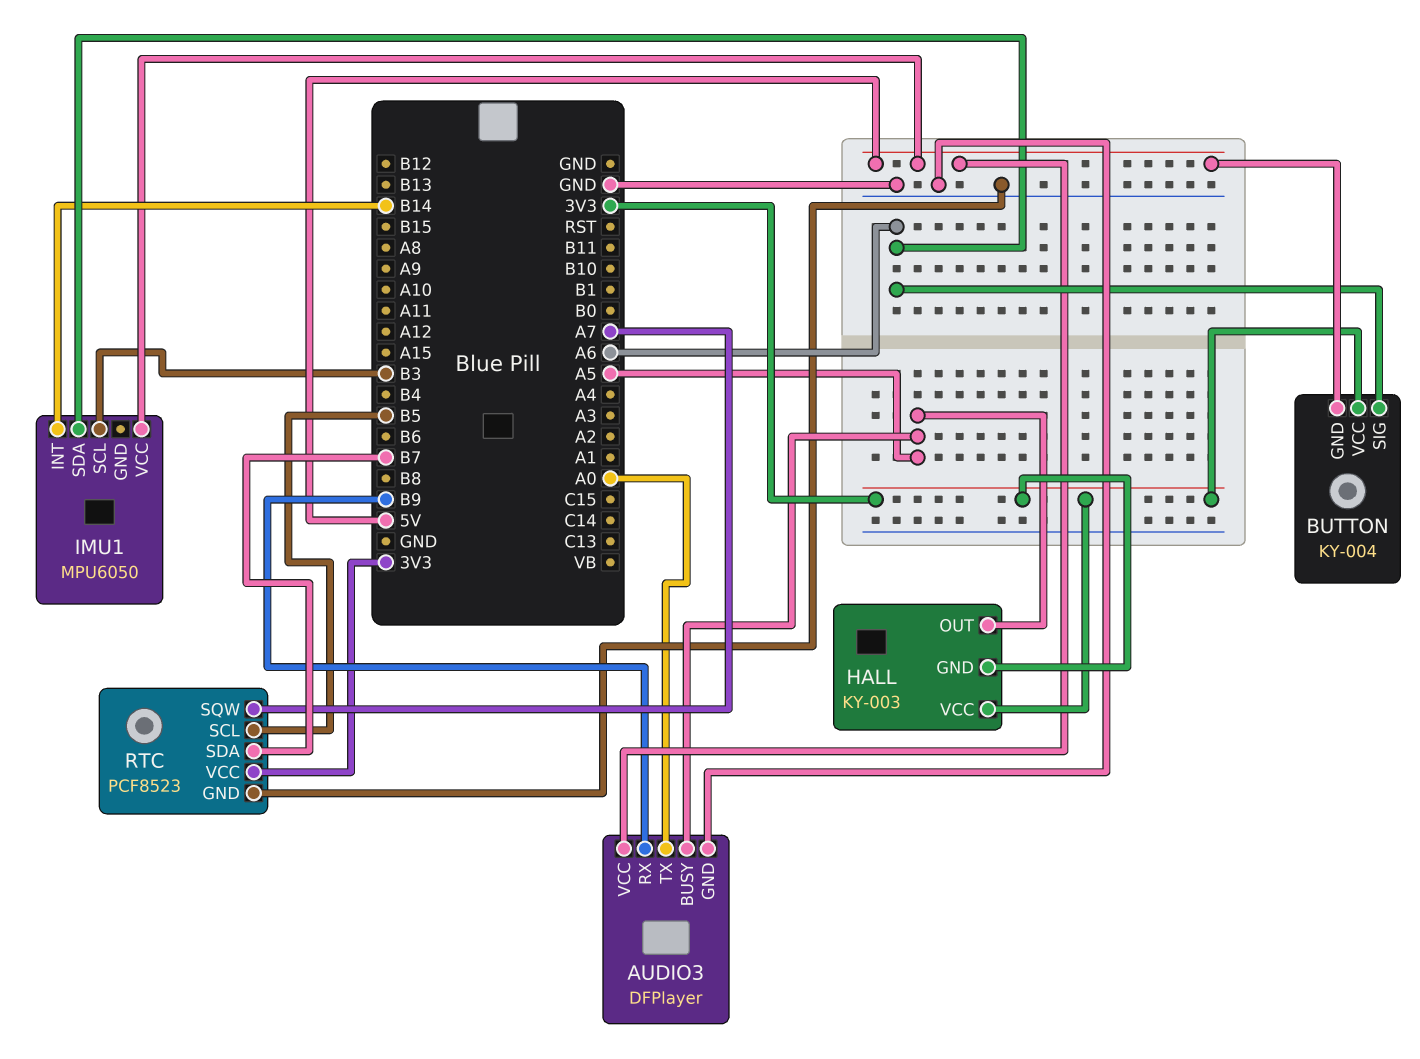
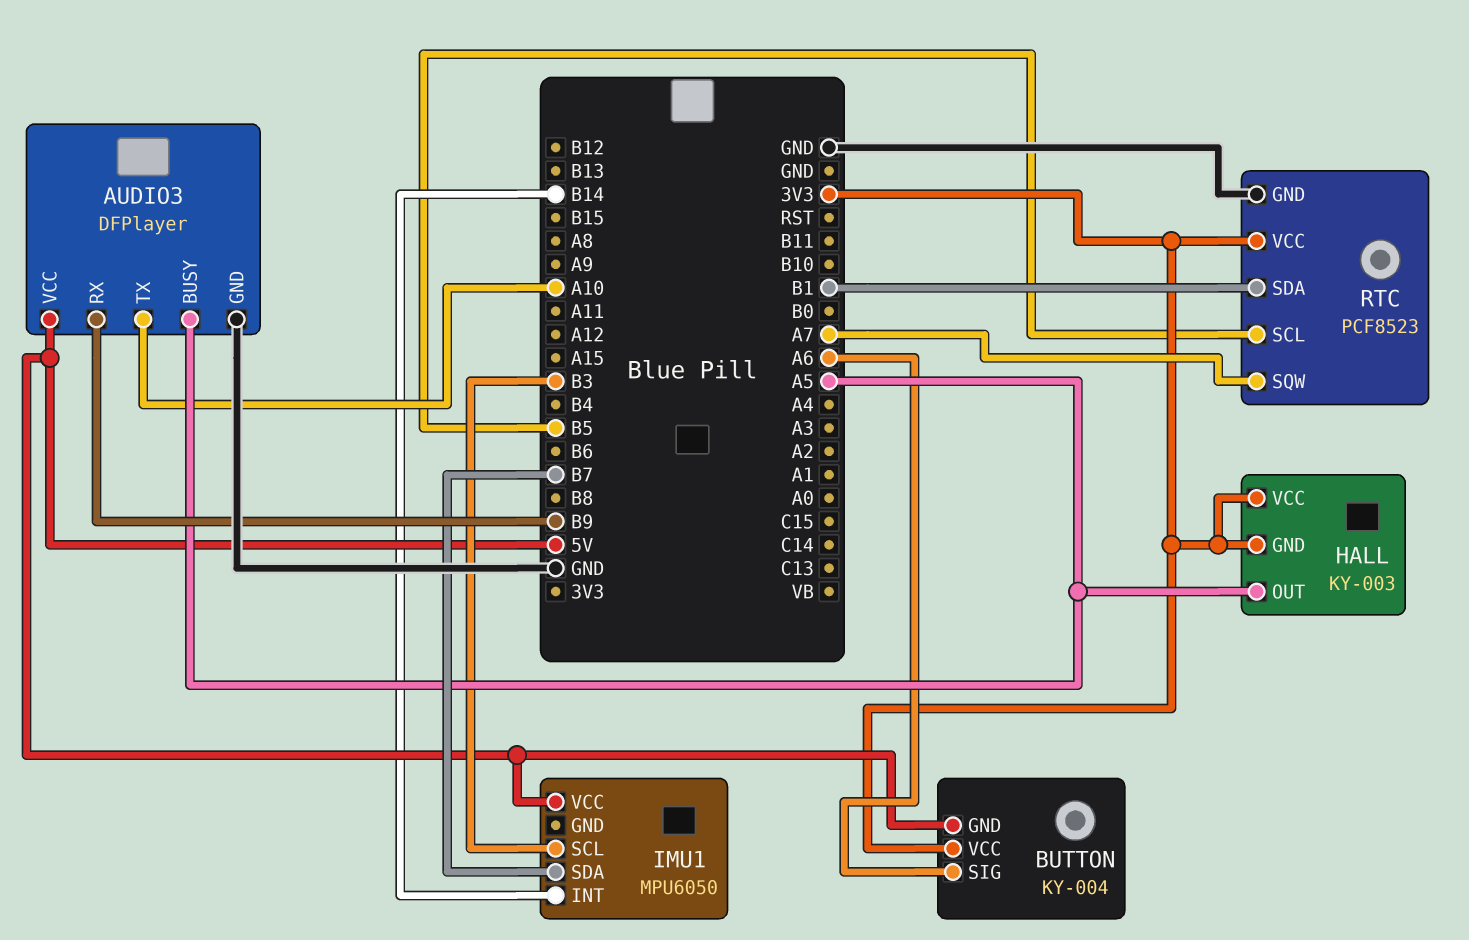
AUDIO3 pin TX: A0 -> A10
IMU1 pin SDA: A6 -> B7
RTC pin SDA: B7 -> B1

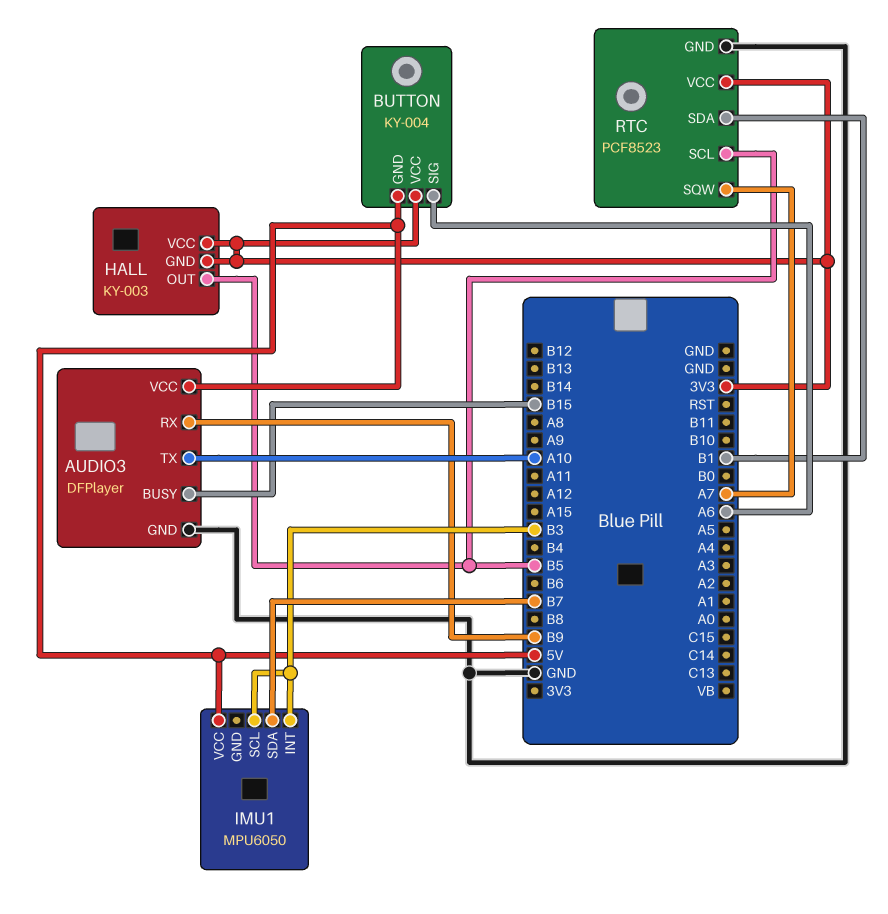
AUDIO3 pin BUSY: A5 -> B15
HALL pin OUT: A5 -> B5
IMU1 pin INT: B14 -> B3

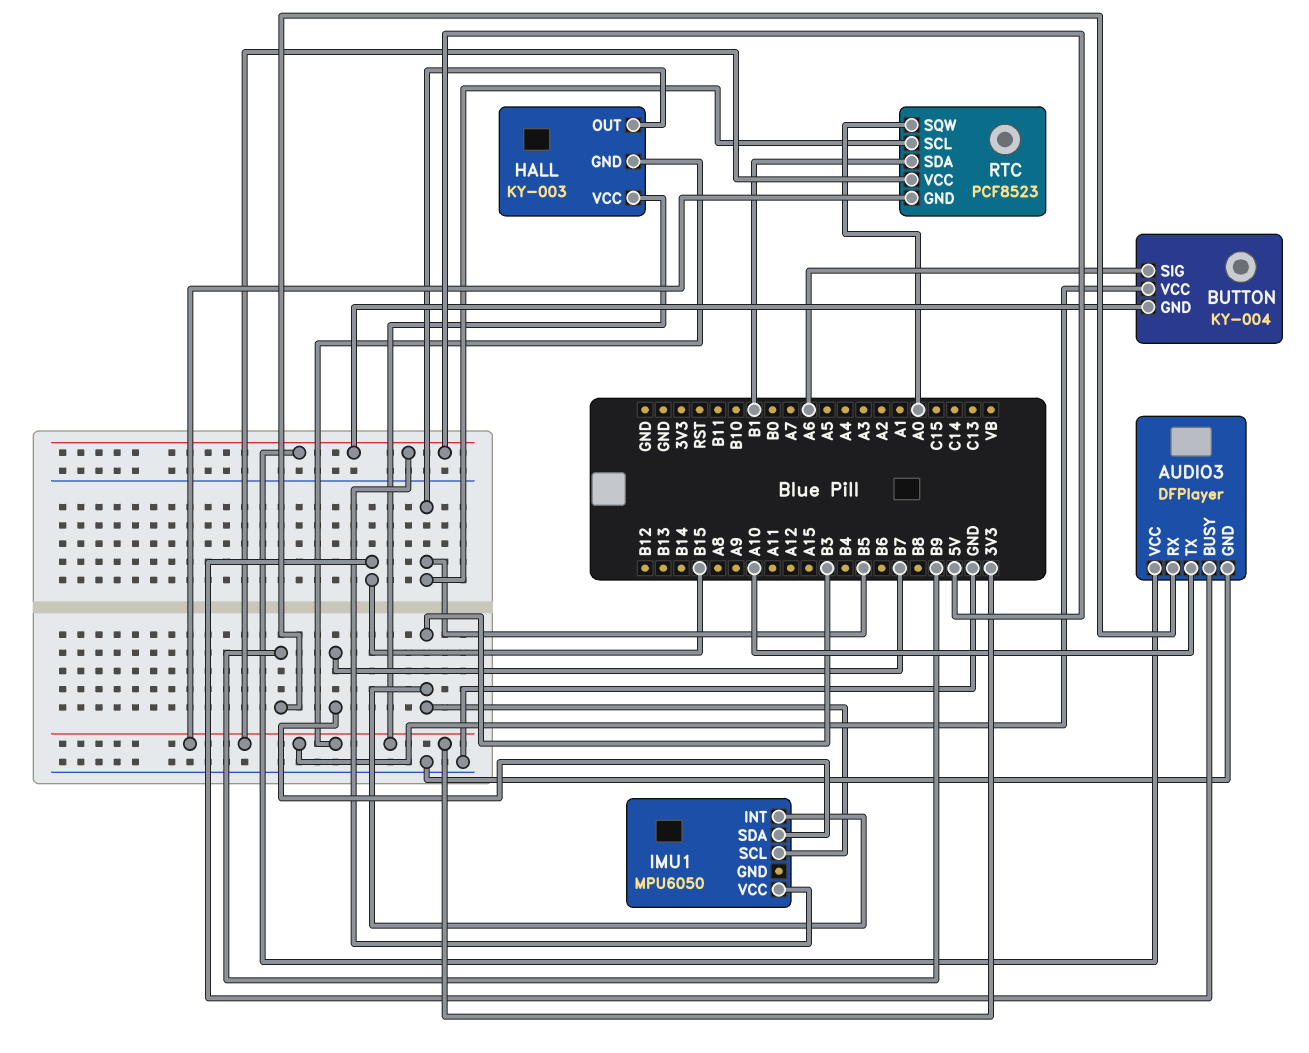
RTC pin GND: GND -> 3V3
RTC pin SQW: A7 -> A0

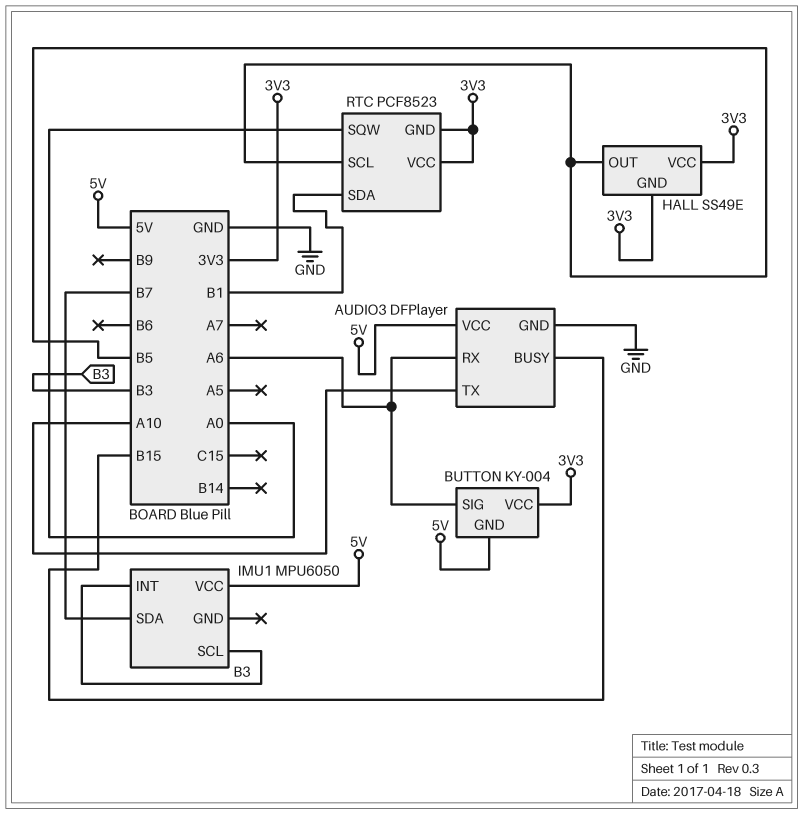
AUDIO3 pin RX: B9 -> A6
HALL: KY-003 -> SS49E

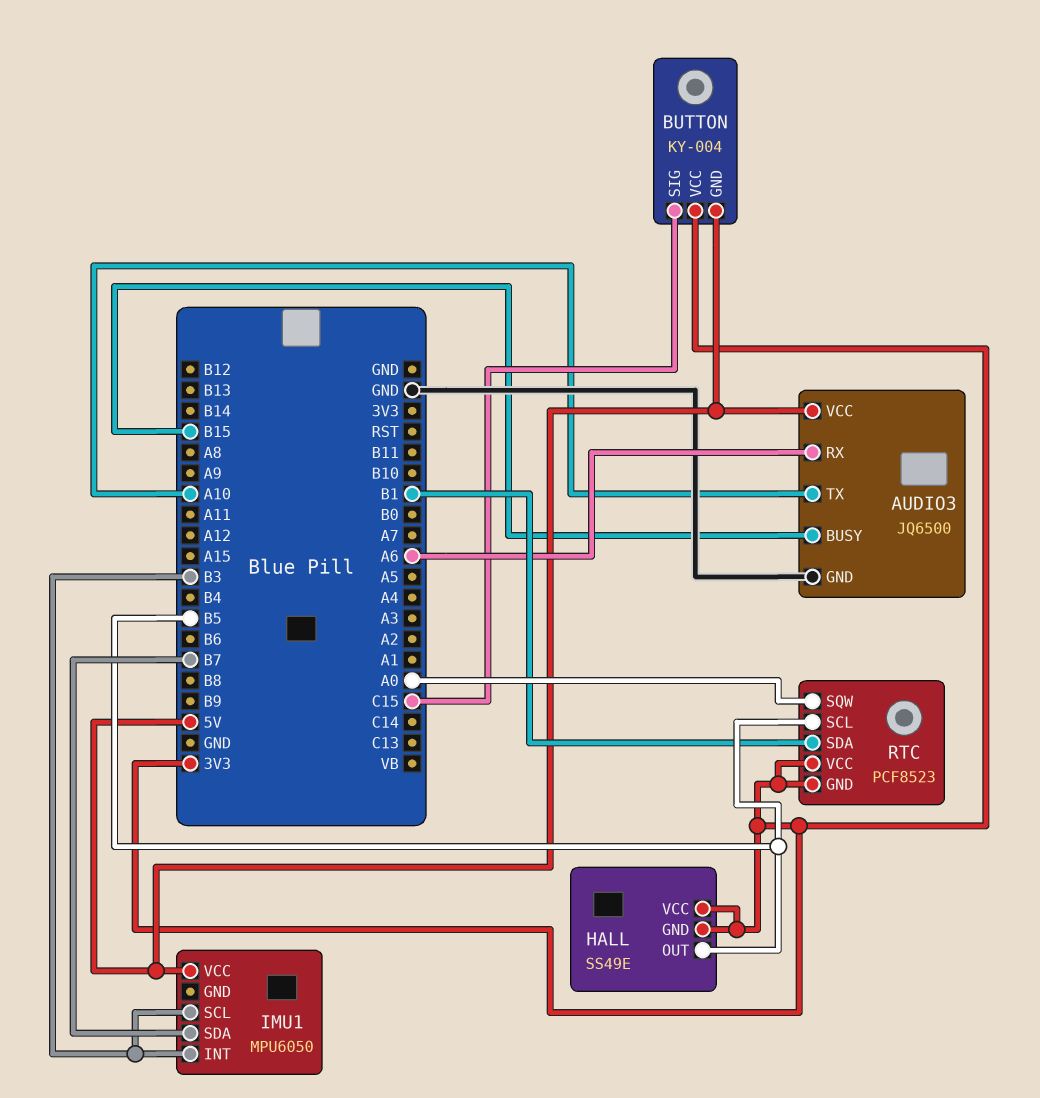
AUDIO3: DFPlayer -> JQ6500
BUTTON pin SIG: A6 -> C15

